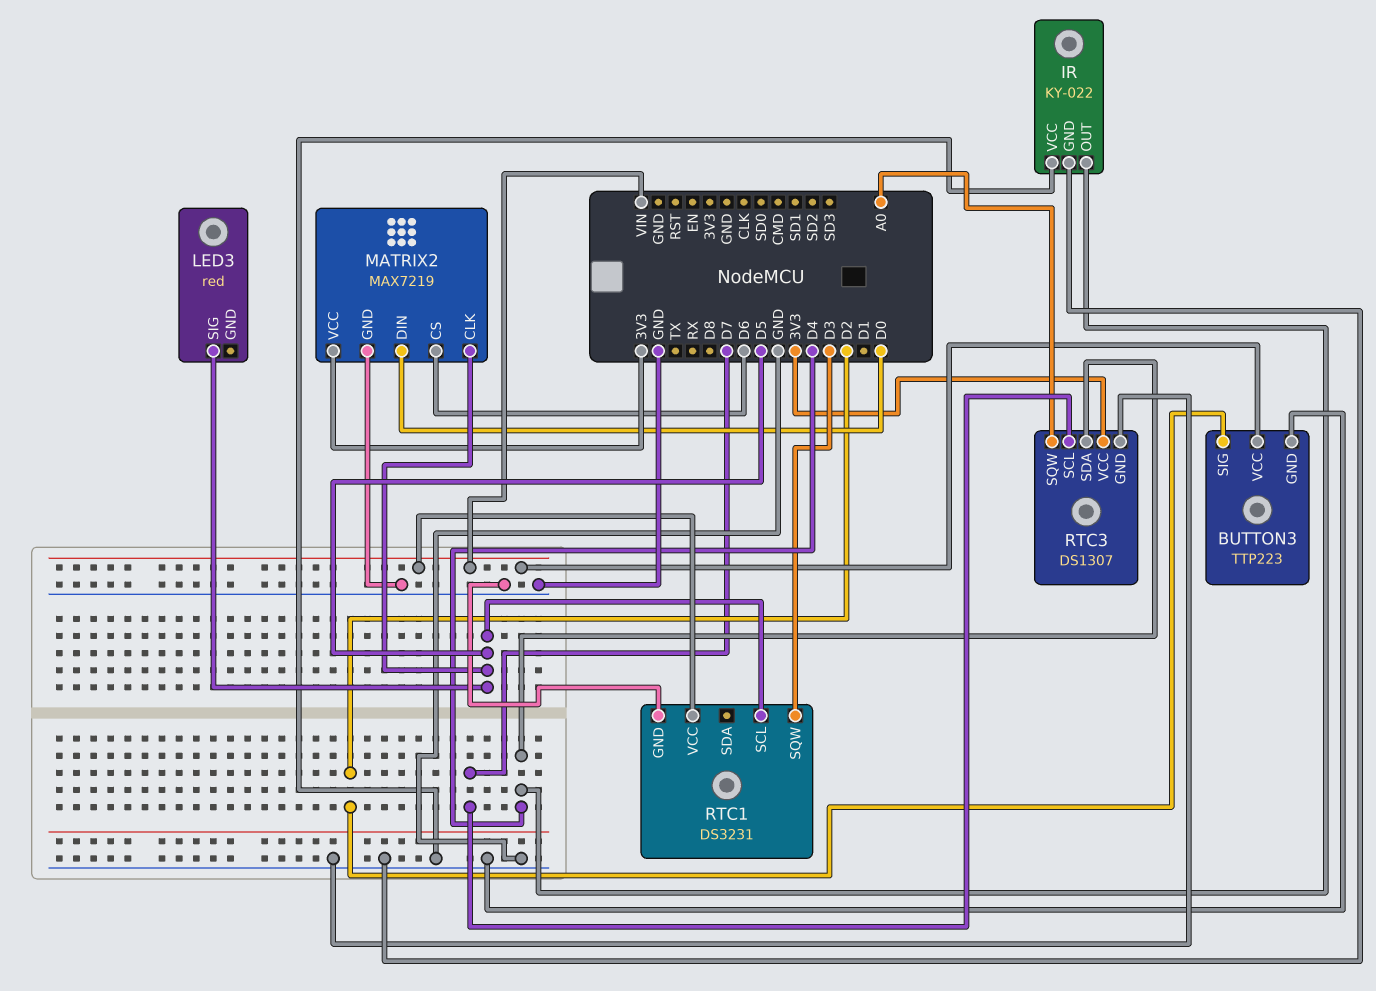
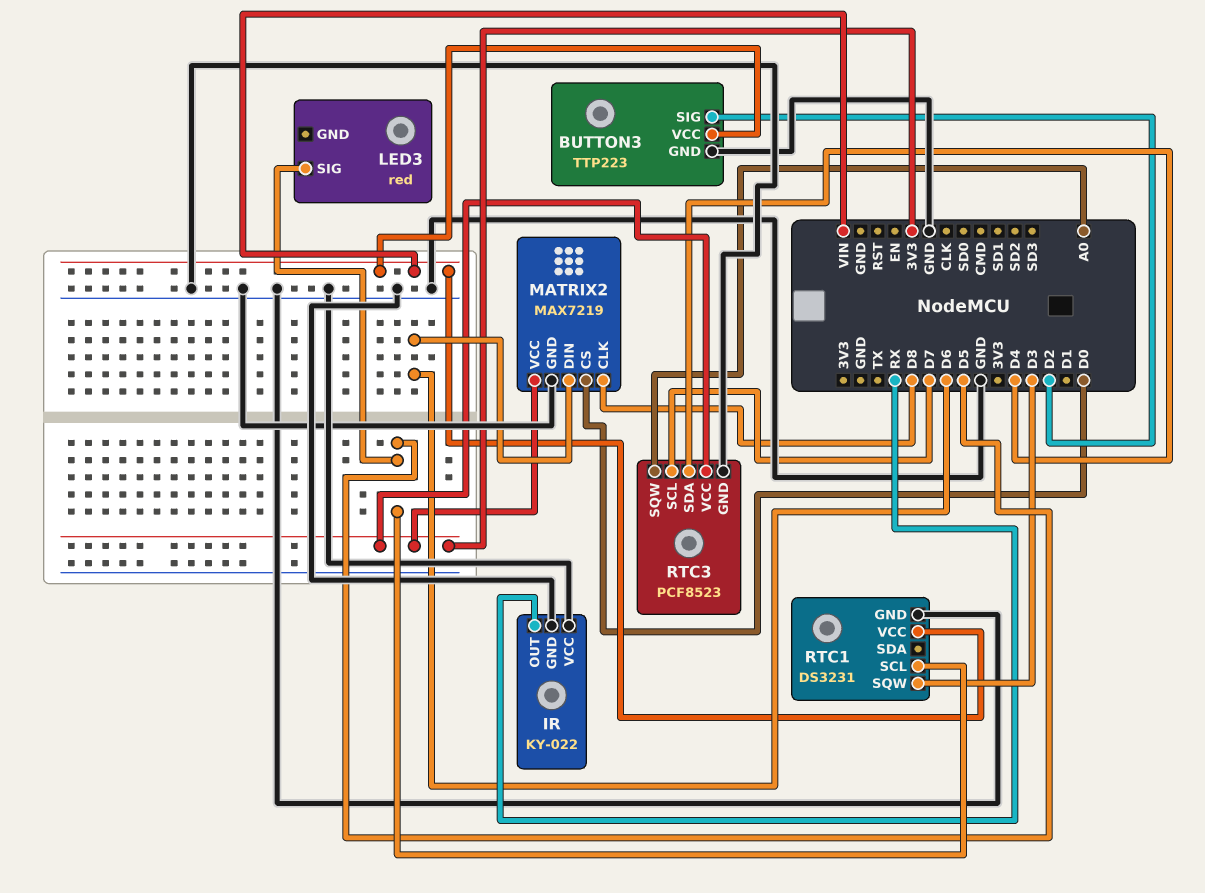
IR pin OUT: D4 -> RX
MATRIX2 pin CLK: D5 -> D8
MATRIX2 pin CS: D6 -> D0
MATRIX2 pin DIN: D0 -> D6
RTC3: DS1307 -> PCF8523

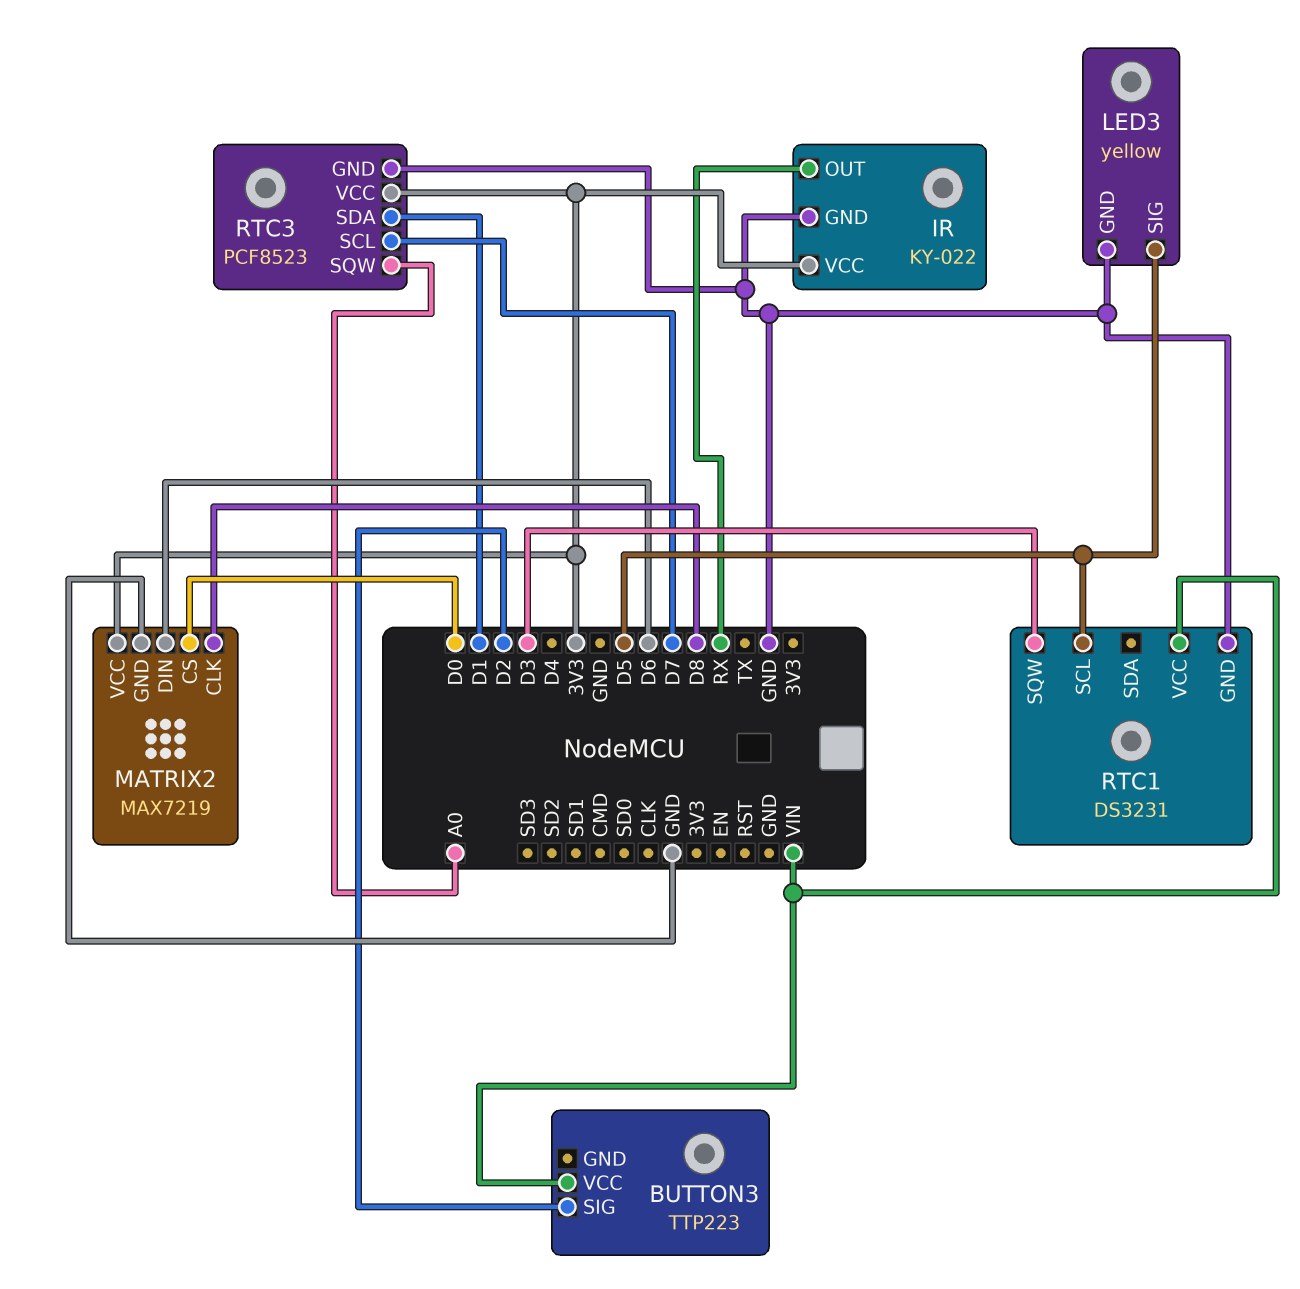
BUTTON3 pin GND: GND -> none
IR pin VCC: GND -> 3V3
LED3: red -> yellow
LED3 pin GND: none -> GND
RTC3 pin SDA: D4 -> D1

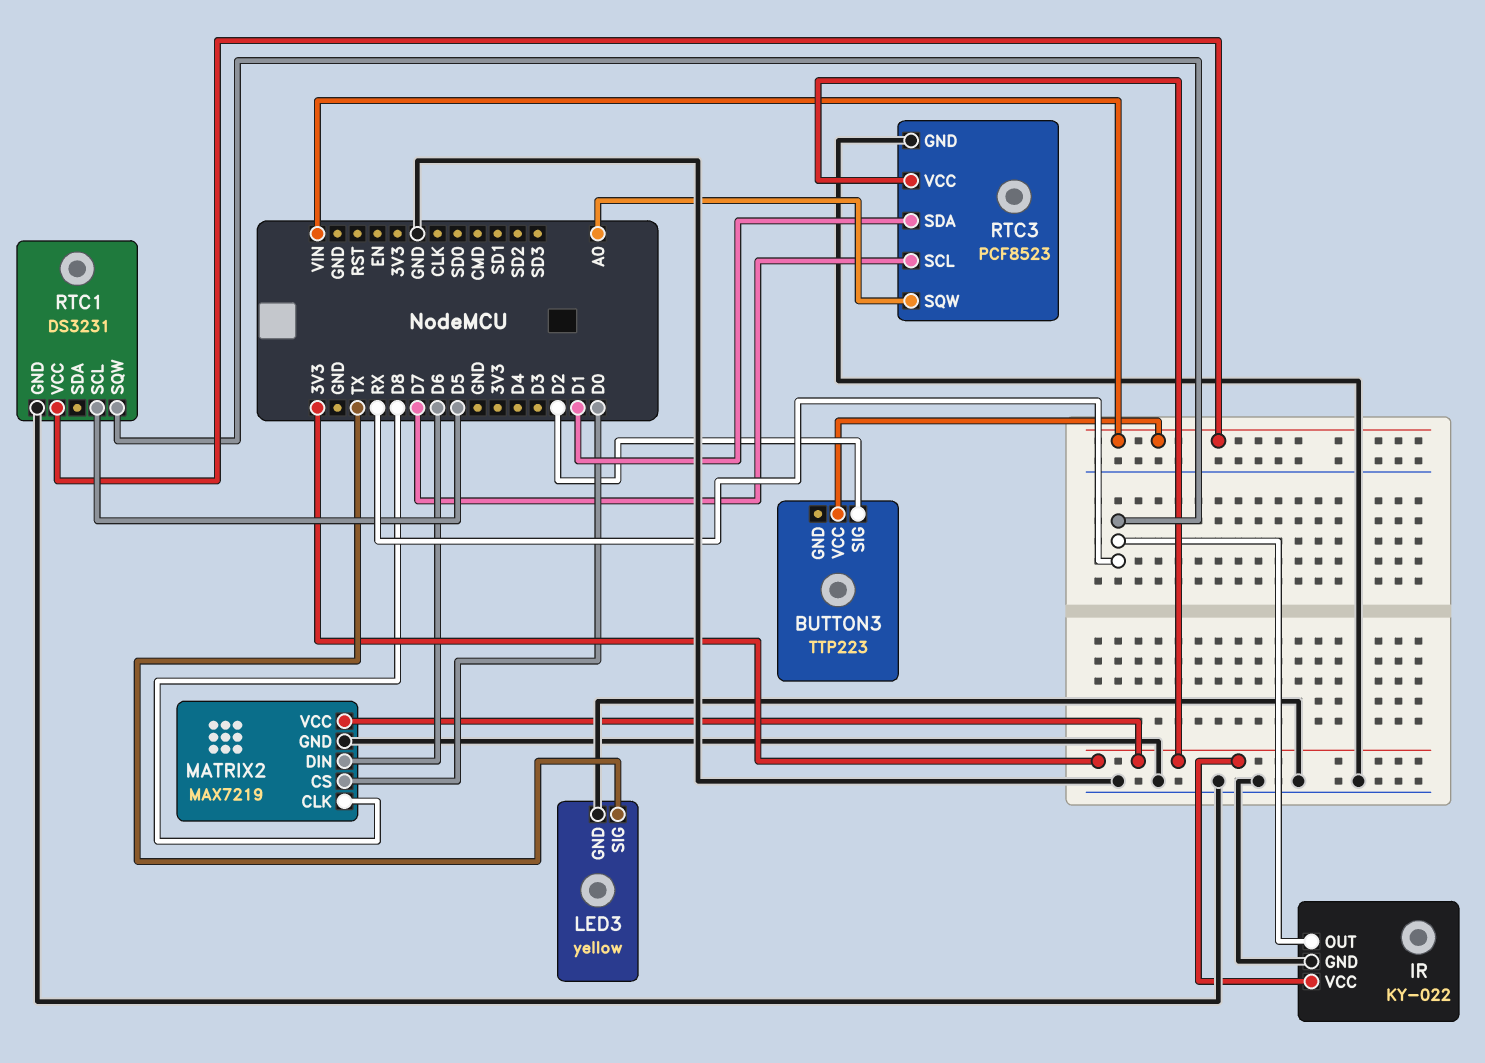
LED3 pin SIG: D5 -> TX
RTC1 pin SQW: D3 -> RX

